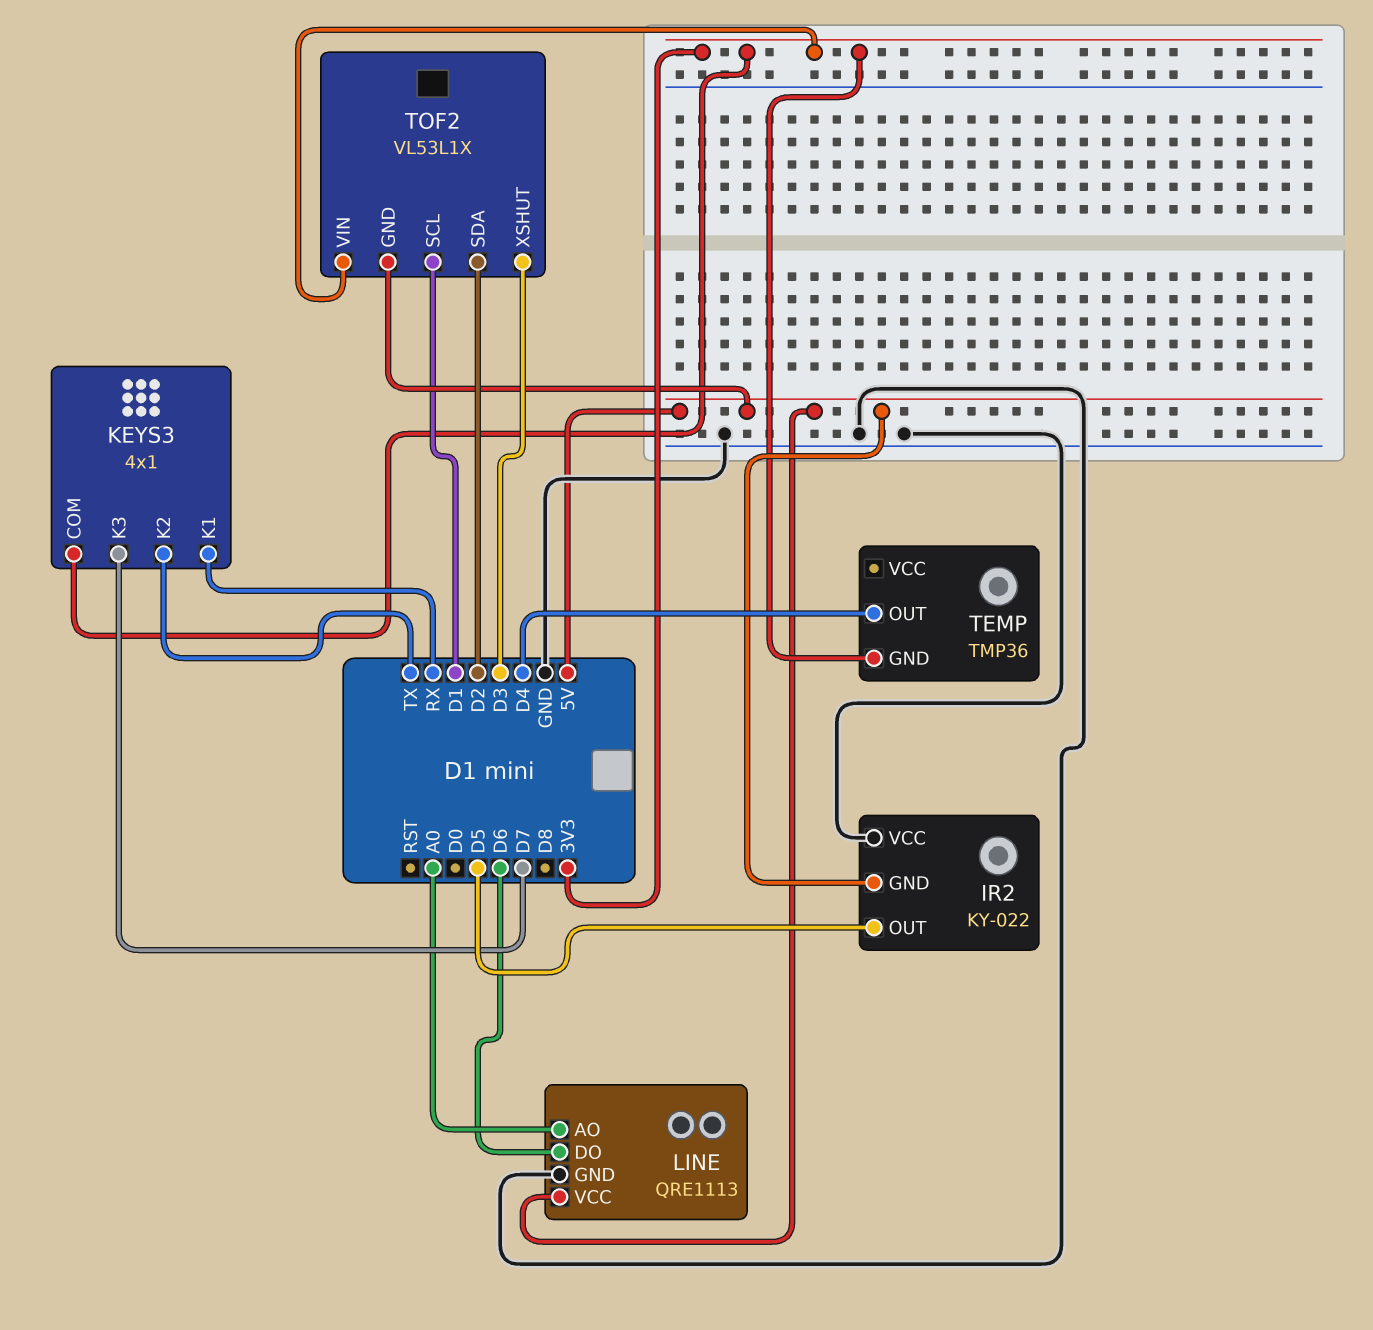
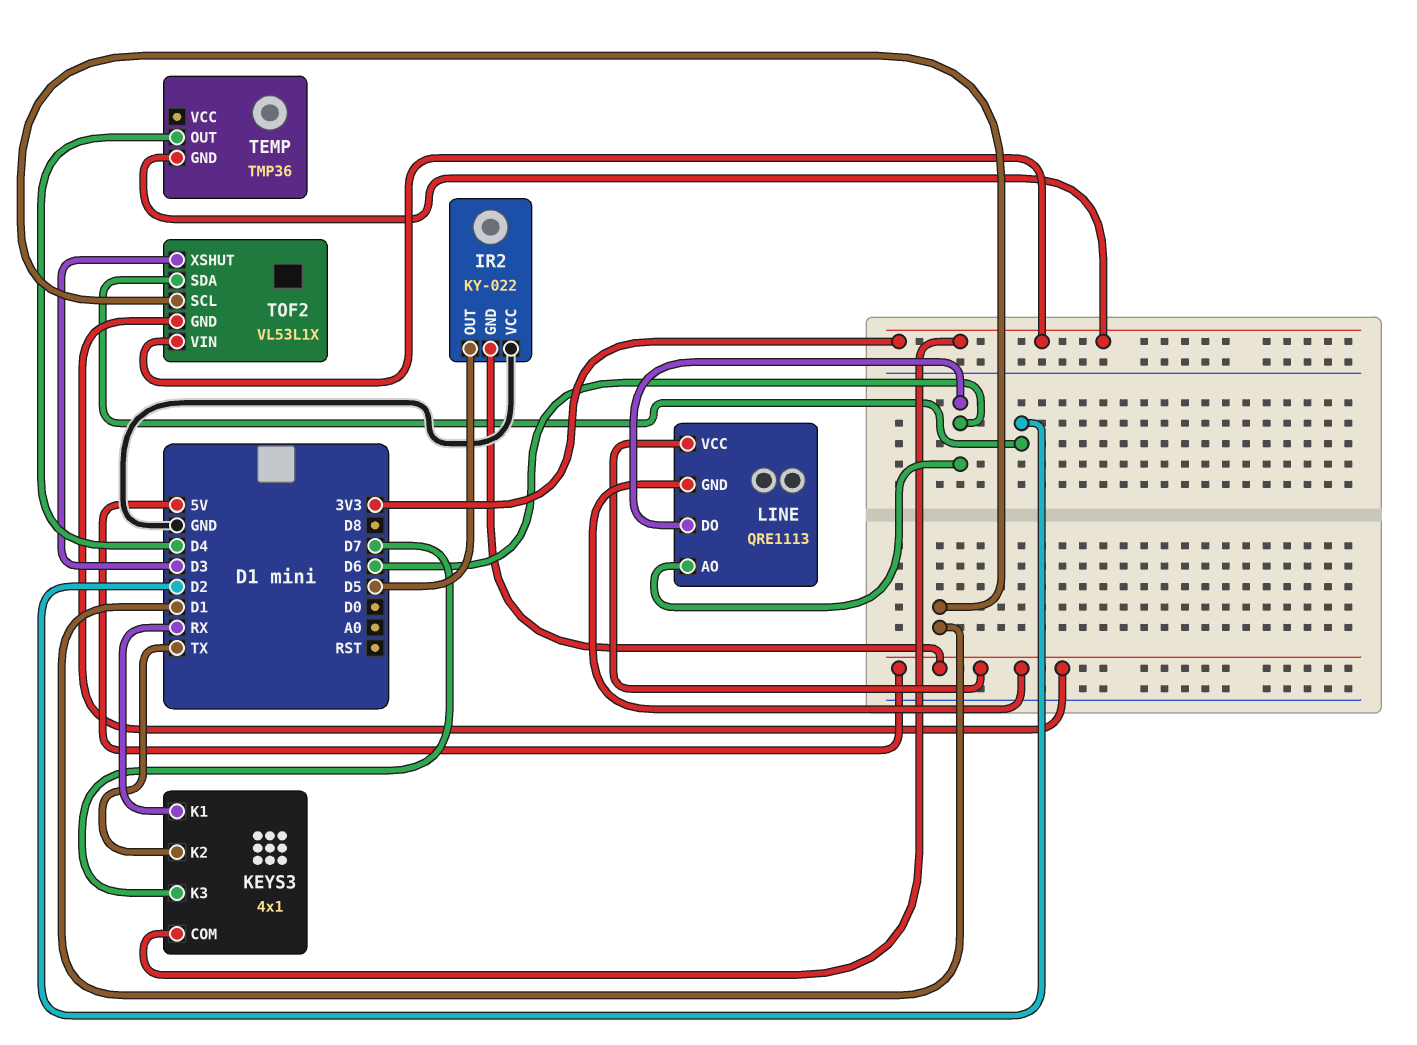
LINE pin AO: A0 -> D6
LINE pin GND: GND -> 5V

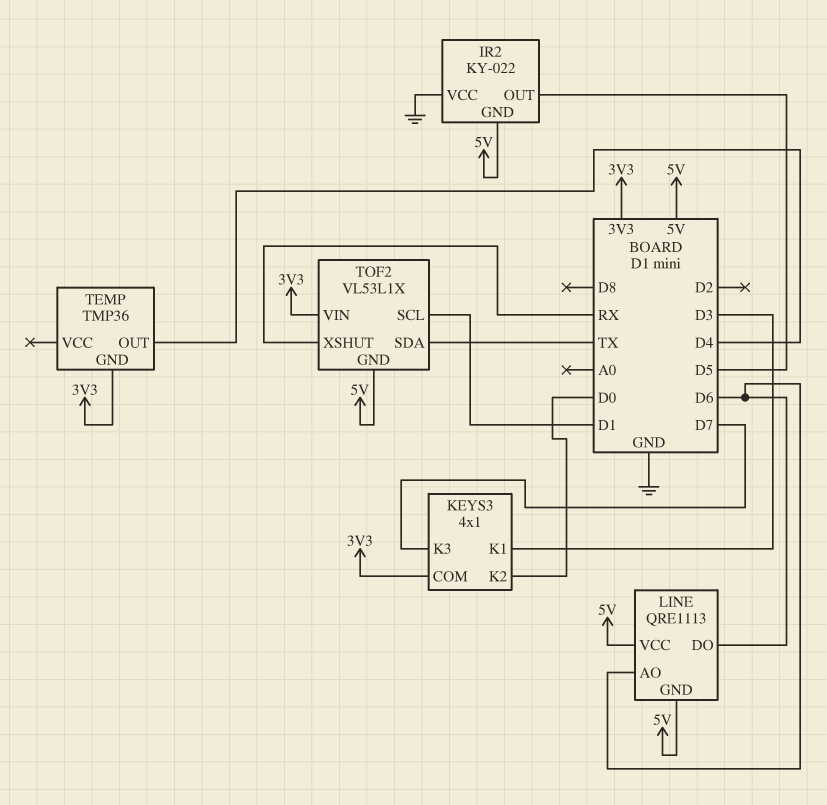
KEYS3 pin K1: RX -> D3
KEYS3 pin K2: TX -> D0
TOF2 pin SDA: D2 -> TX
TOF2 pin XSHUT: D3 -> RX

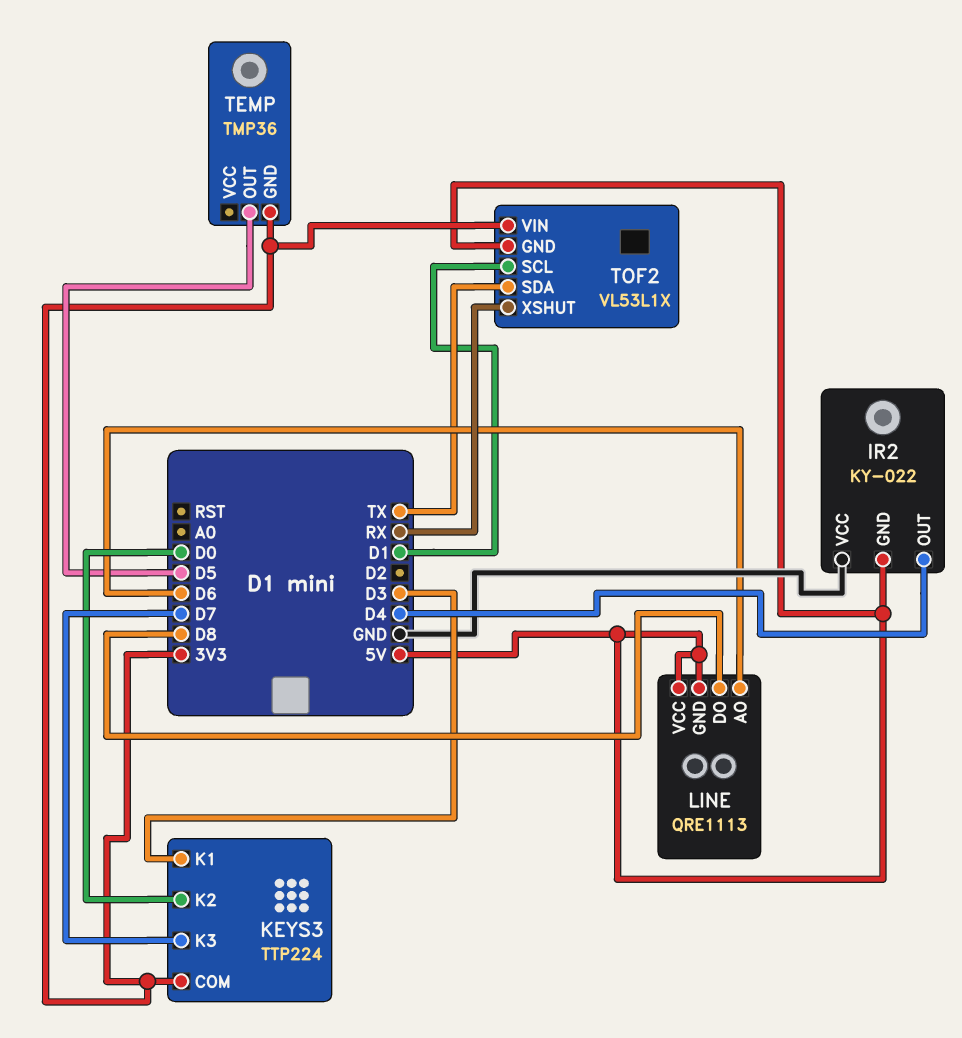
IR2 pin OUT: D5 -> D4
KEYS3: 4x1 -> TTP224
LINE pin DO: D6 -> D8
TEMP pin OUT: D4 -> D5

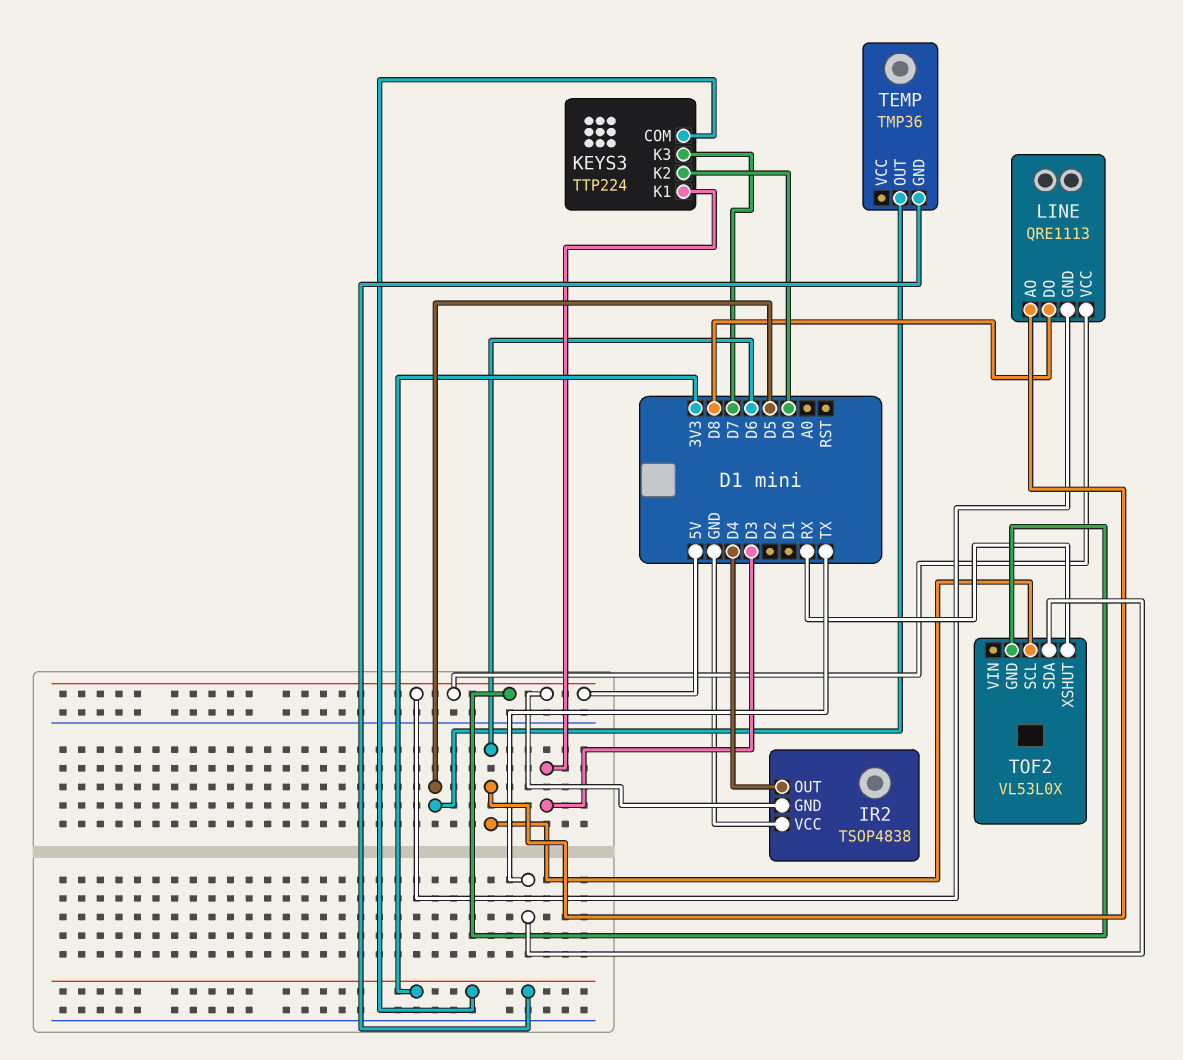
IR2: KY-022 -> TSOP4838
TOF2: VL53L1X -> VL53L0X
TOF2 pin SCL: D1 -> D6
TOF2 pin VIN: 3V3 -> none

